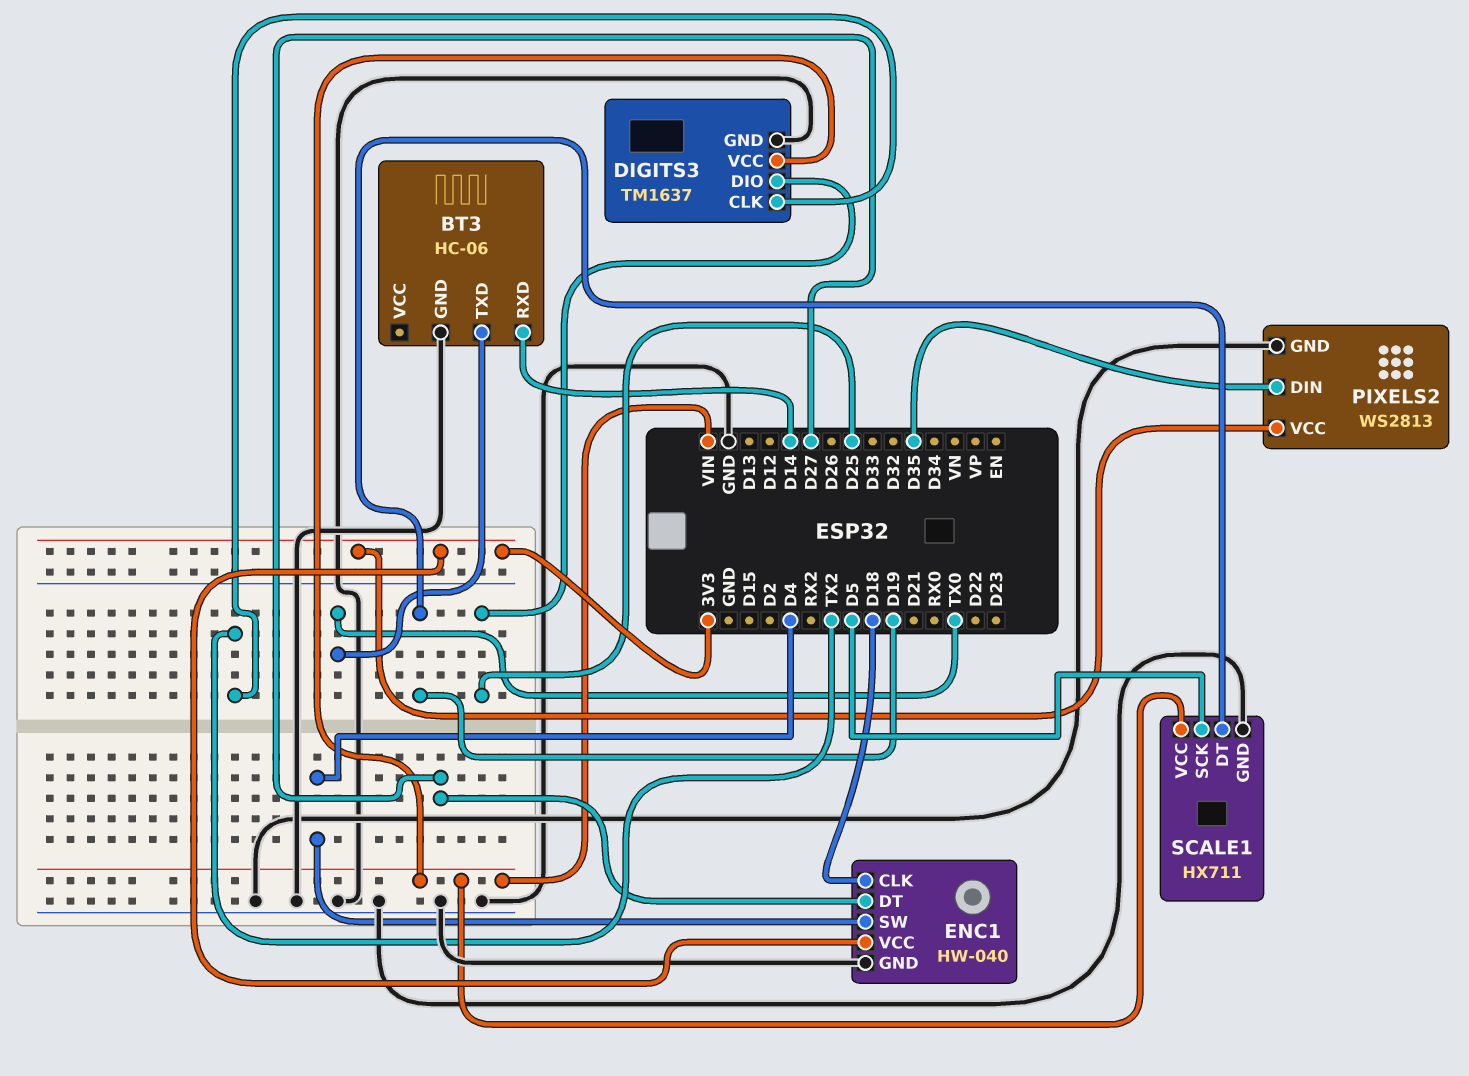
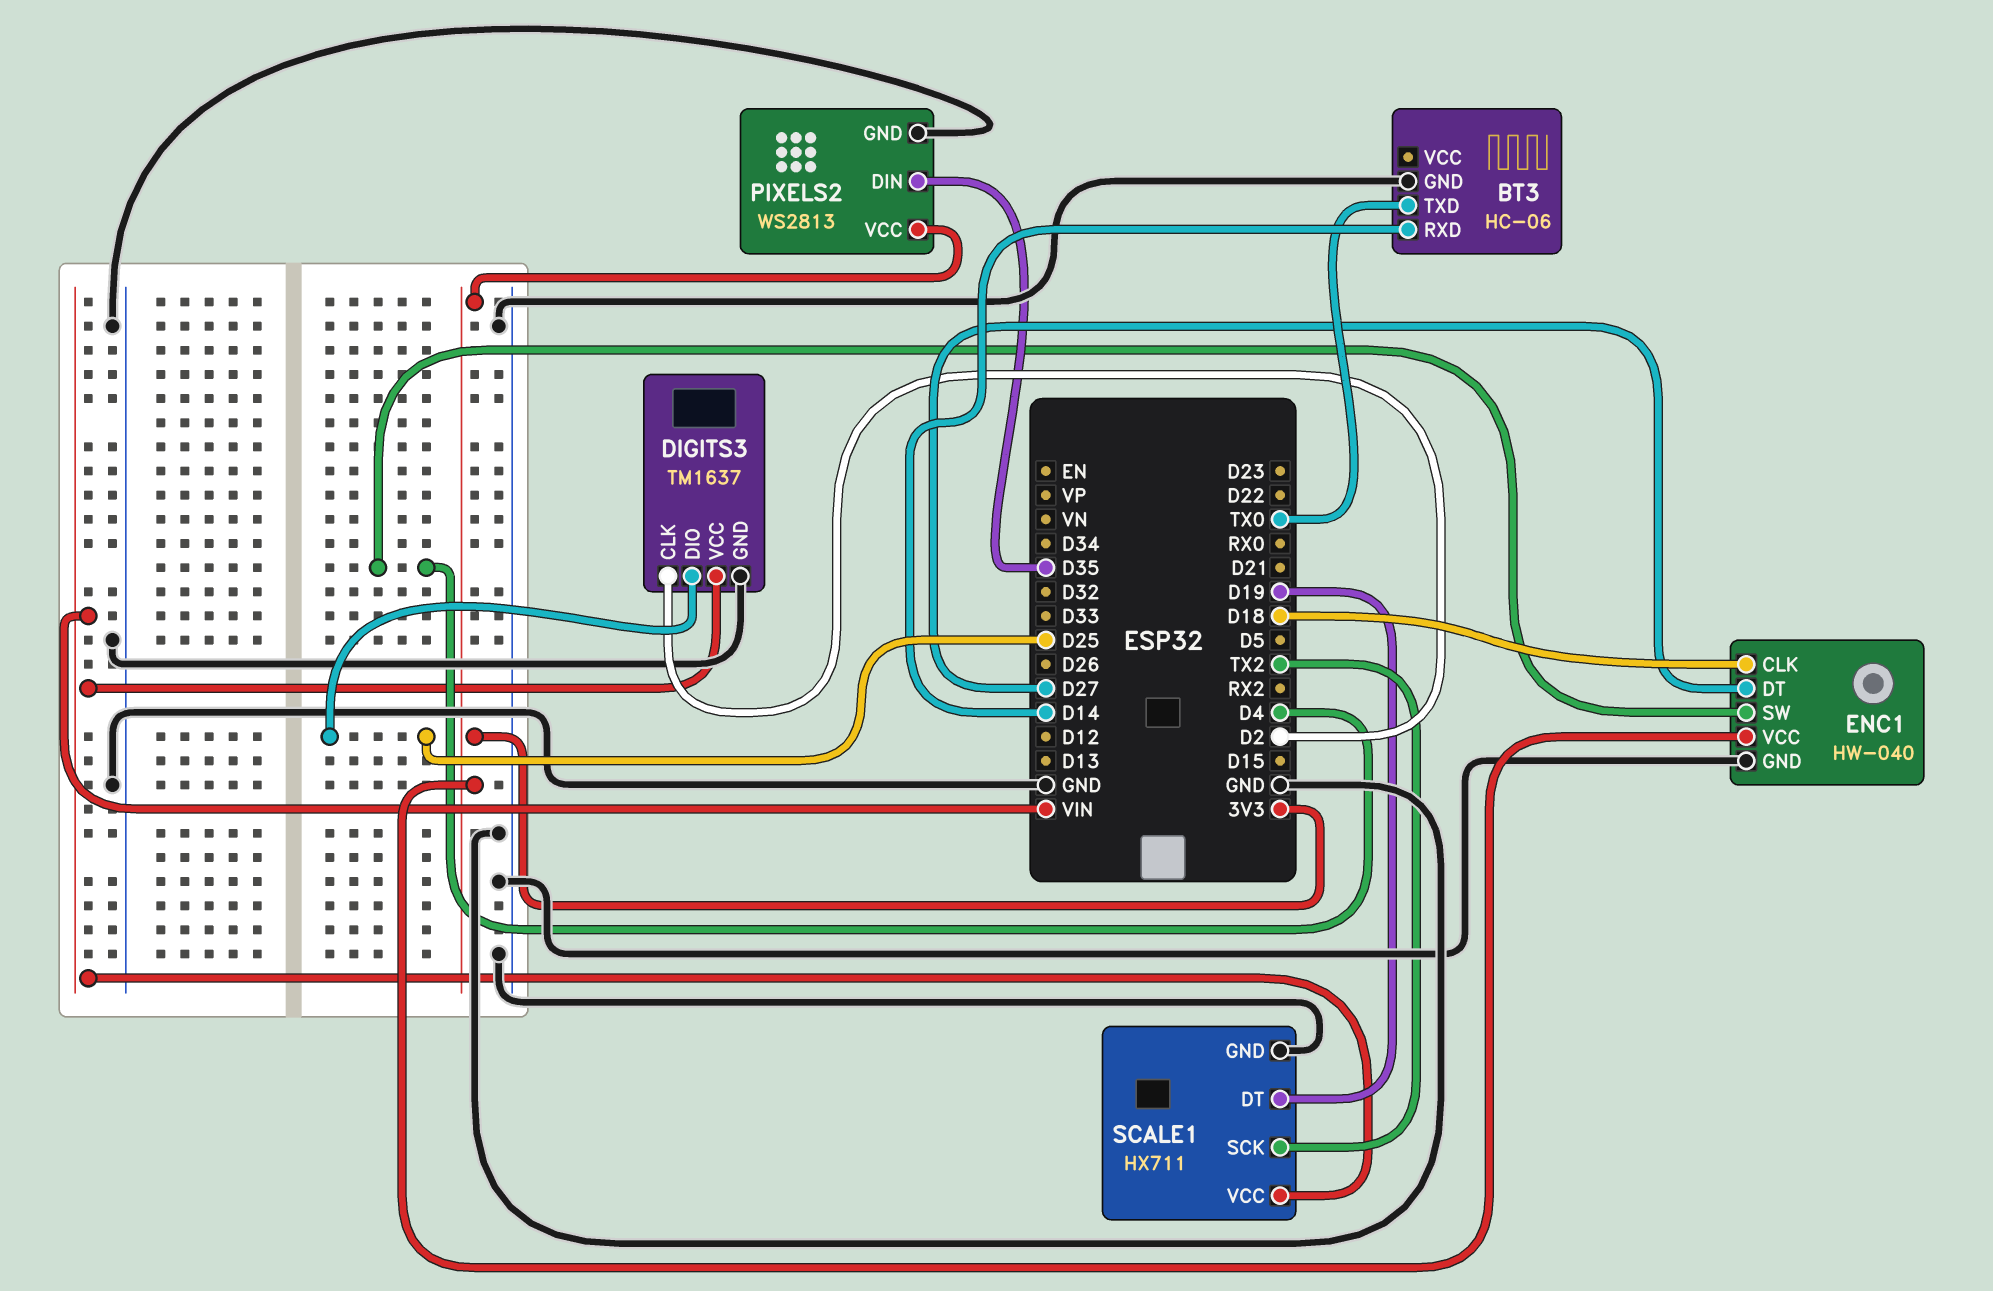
DIGITS3 pin CLK: TX2 -> D2
SCALE1 pin SCK: D5 -> TX2

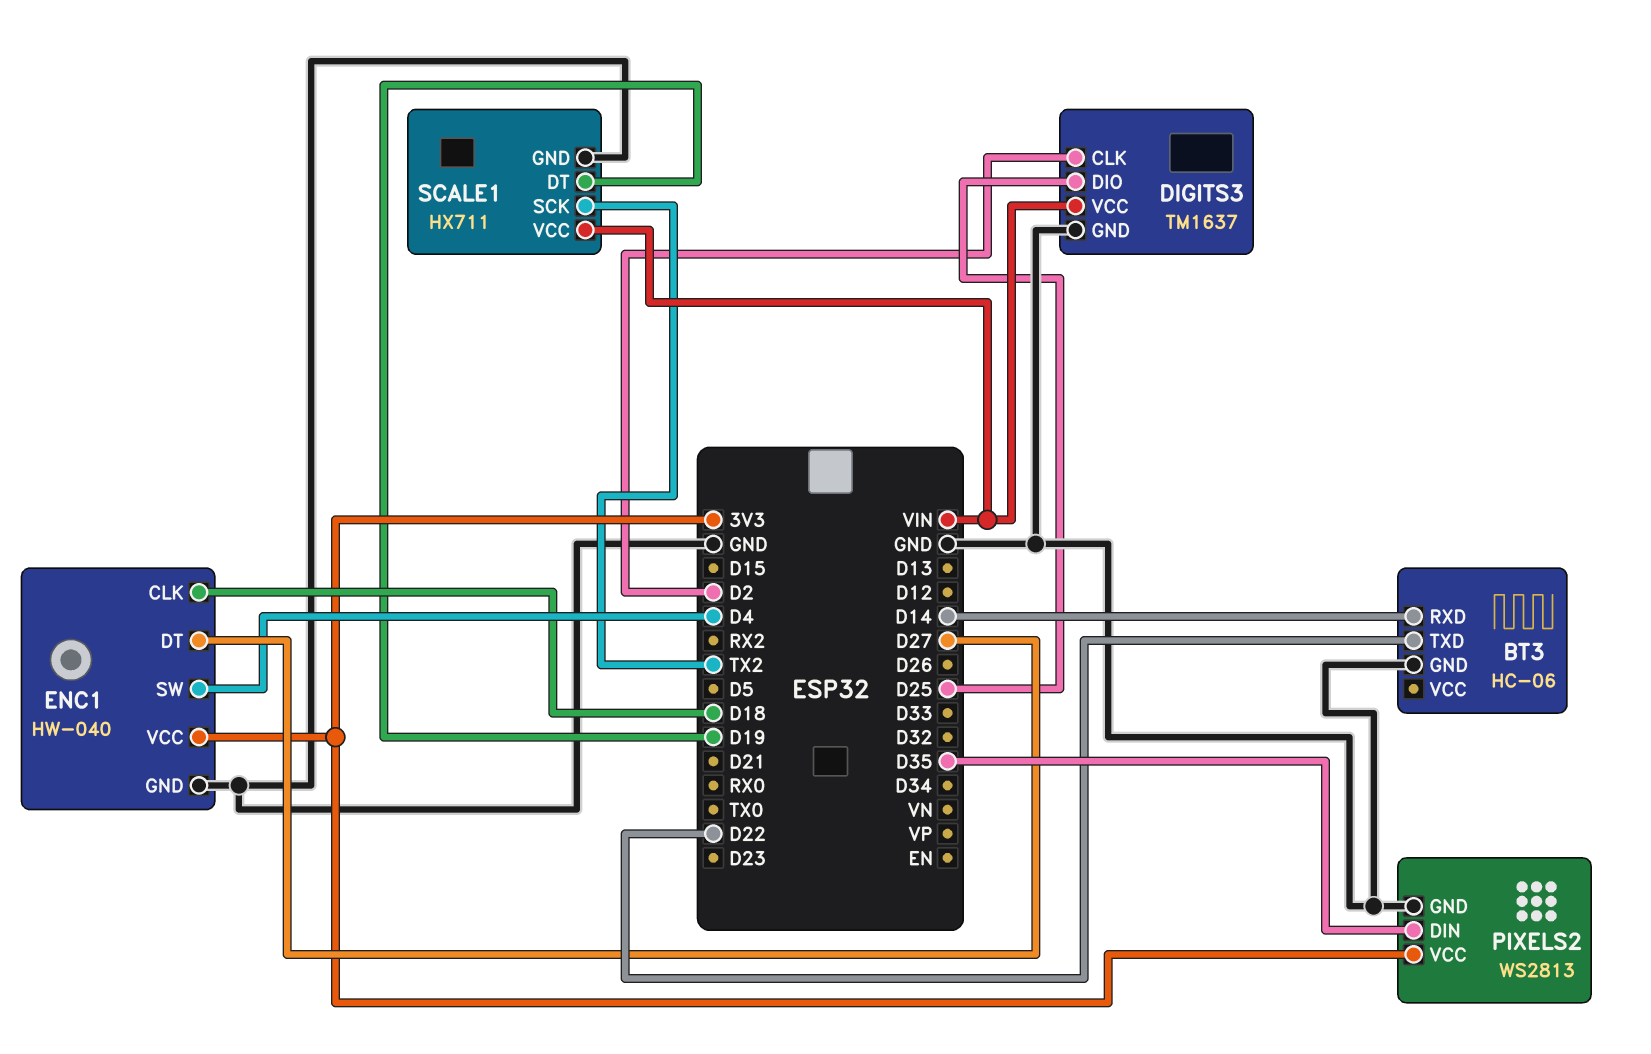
BT3 pin TXD: TX0 -> D22

